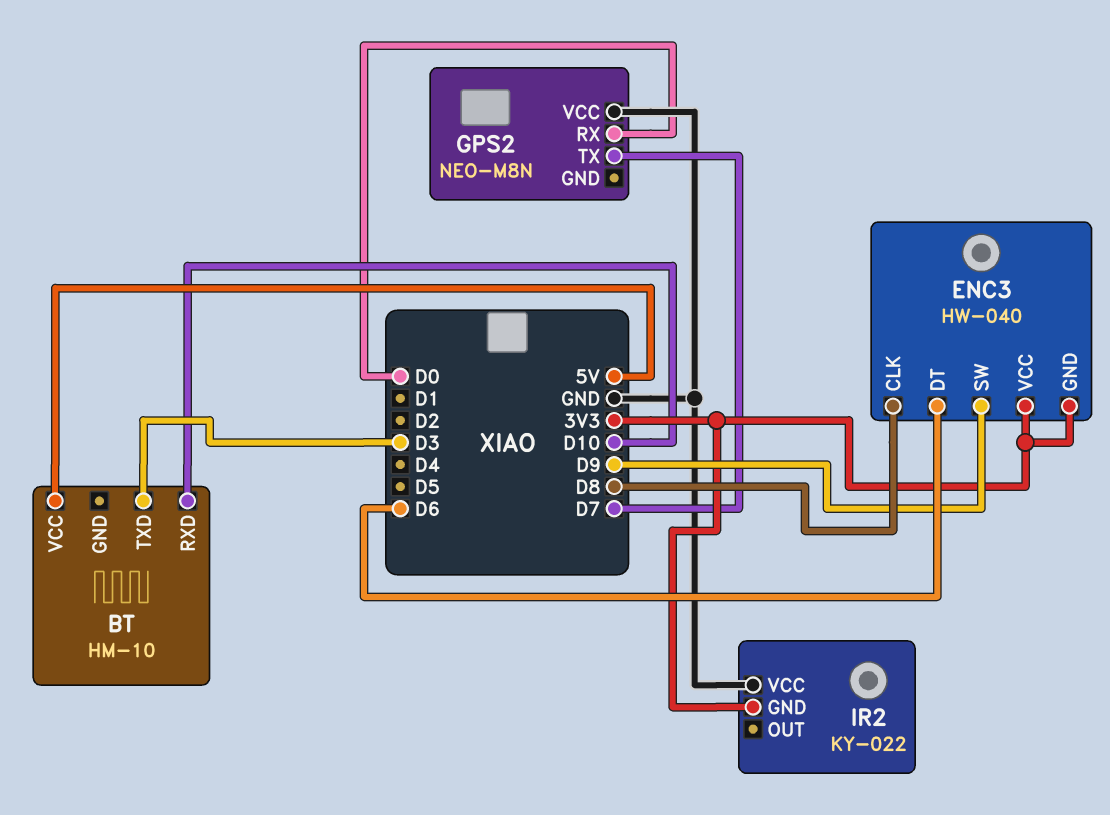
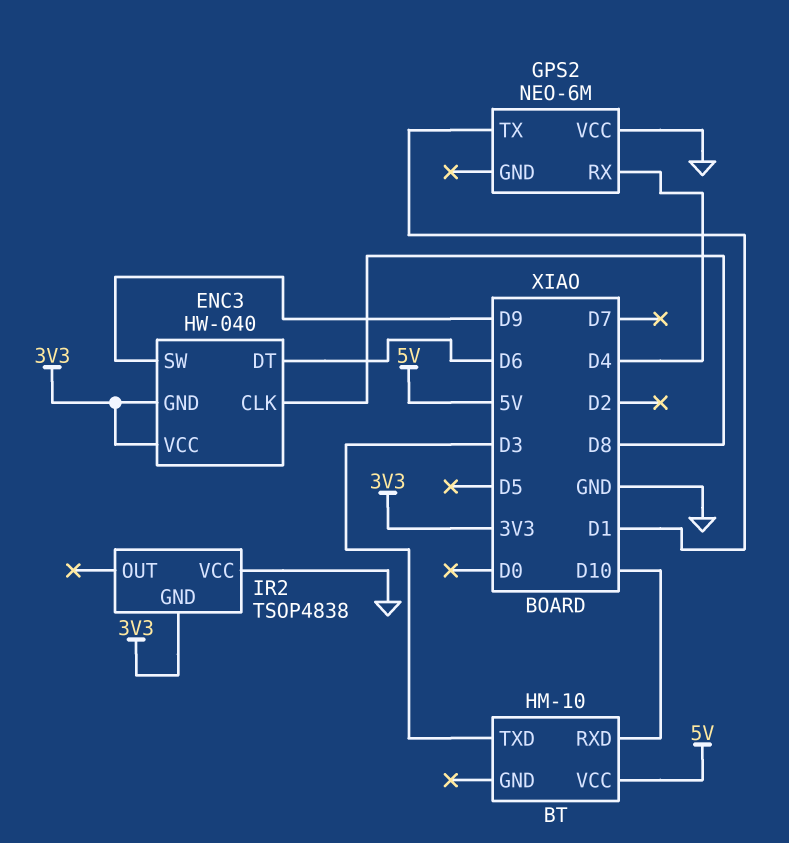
GPS2: NEO-M8N -> NEO-6M
GPS2 pin RX: D0 -> D4
GPS2 pin TX: D7 -> D1
IR2: KY-022 -> TSOP4838

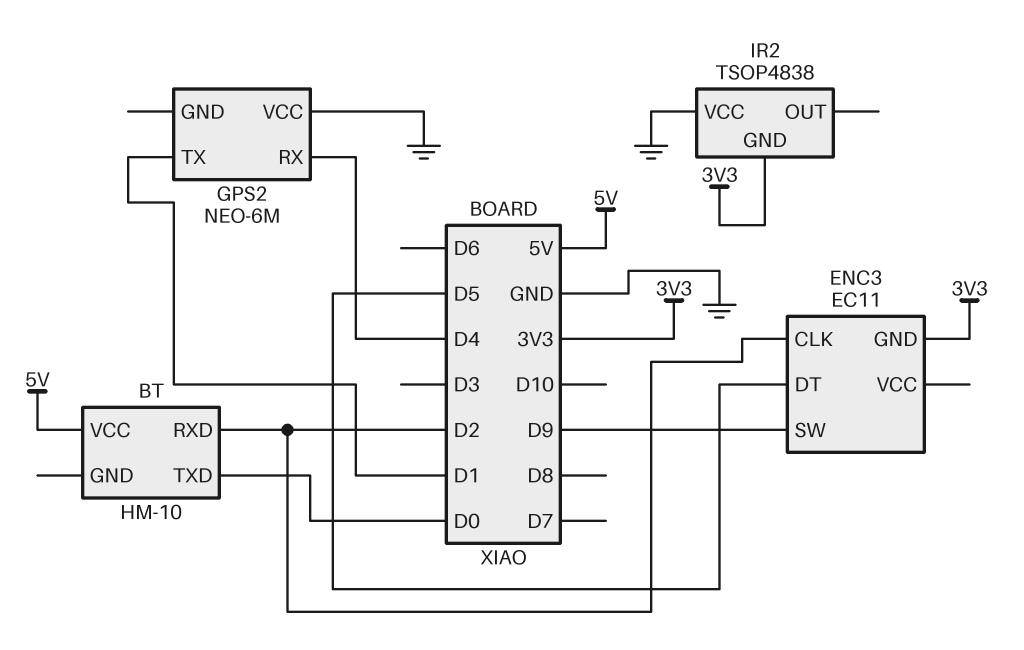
BT pin RXD: D10 -> D2
BT pin TXD: D3 -> D0
ENC3: HW-040 -> EC11
ENC3 pin CLK: D8 -> D2
ENC3 pin DT: D6 -> D5
ENC3 pin VCC: 3V3 -> none

